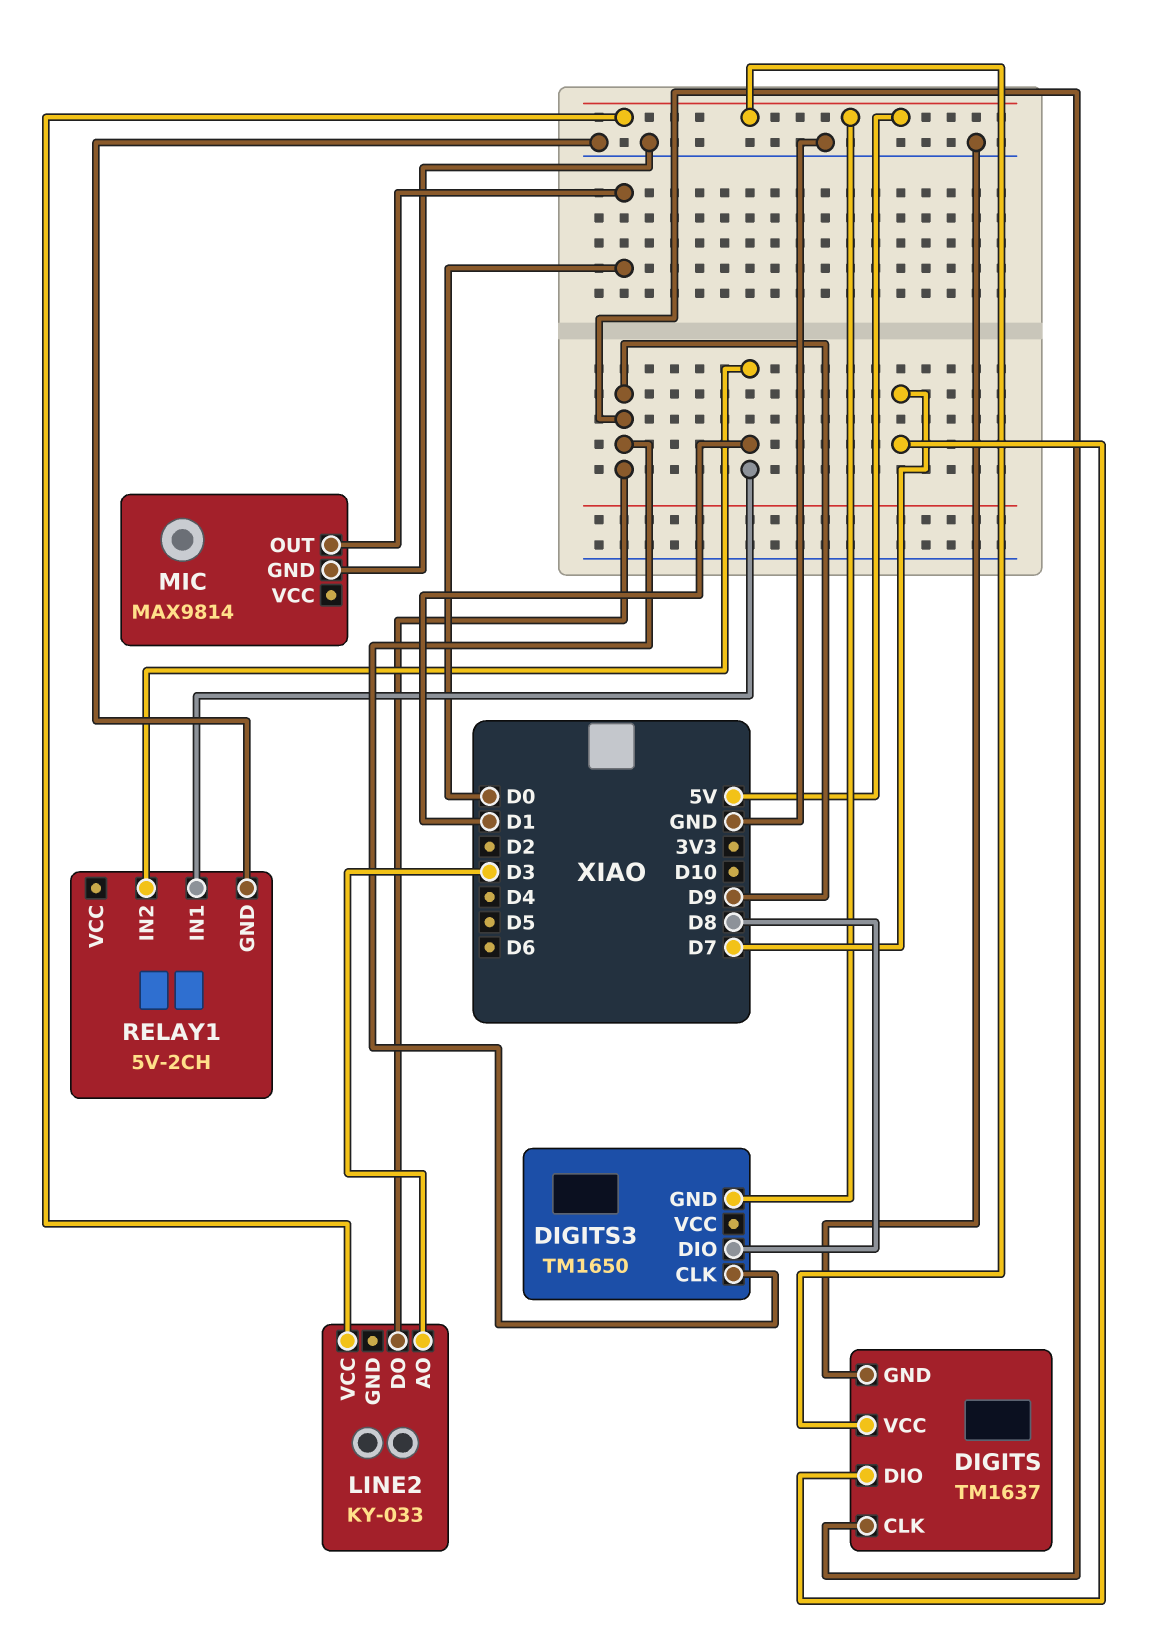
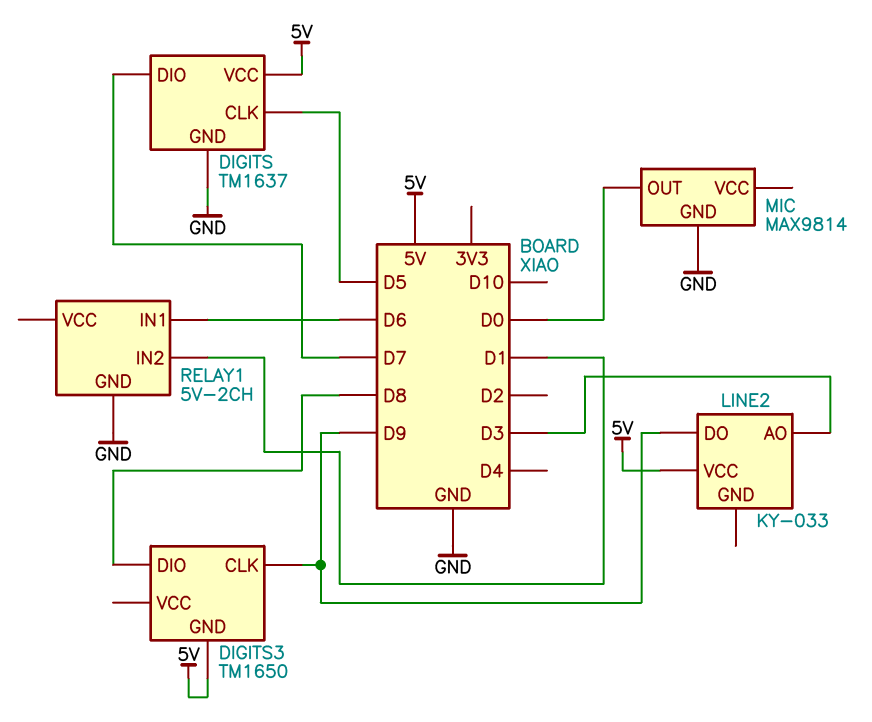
DIGITS pin CLK: D9 -> D5
RELAY1 pin IN1: D1 -> D6

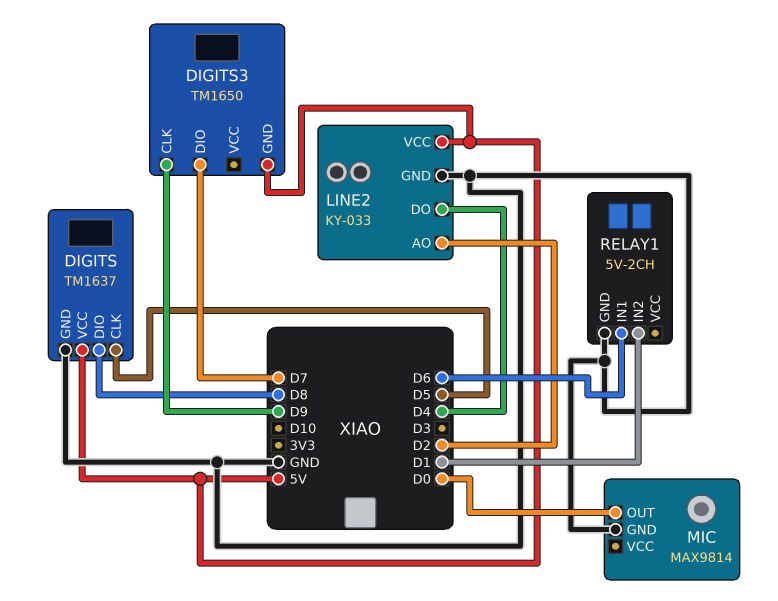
DIGITS pin DIO: D7 -> D8
DIGITS3 pin DIO: D8 -> D7
LINE2 pin AO: D3 -> D2
LINE2 pin DO: D9 -> D4
LINE2 pin GND: none -> GND

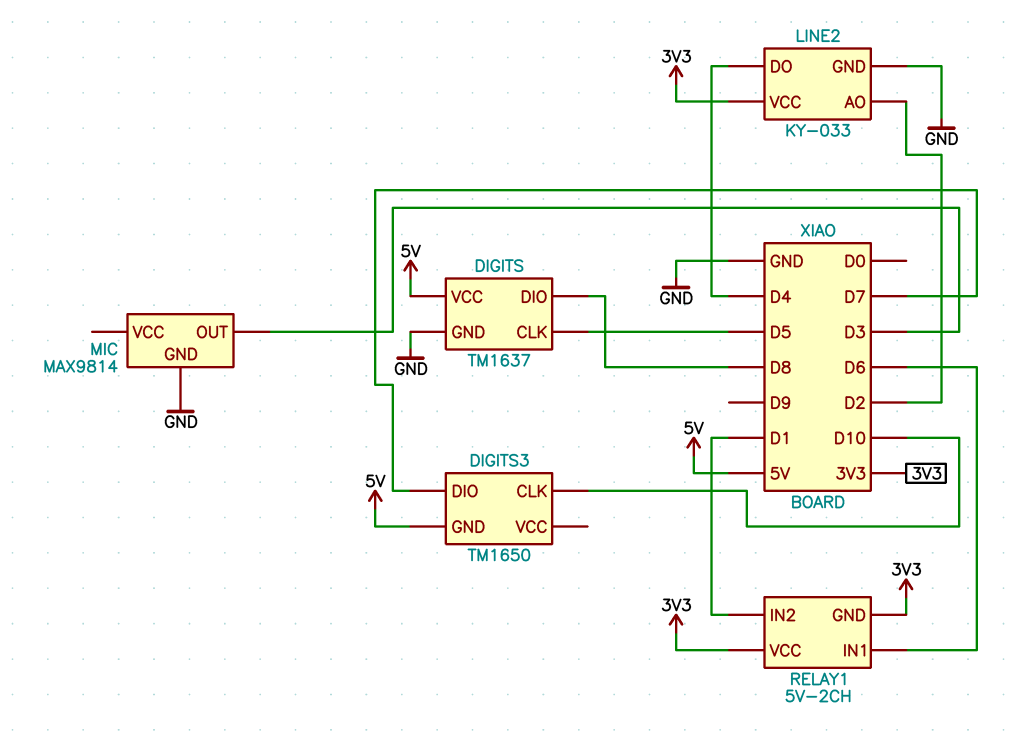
DIGITS3 pin CLK: D9 -> D10
LINE2 pin VCC: 5V -> 3V3
MIC pin OUT: D0 -> D3
RELAY1 pin GND: GND -> 3V3
RELAY1 pin VCC: none -> 3V3

